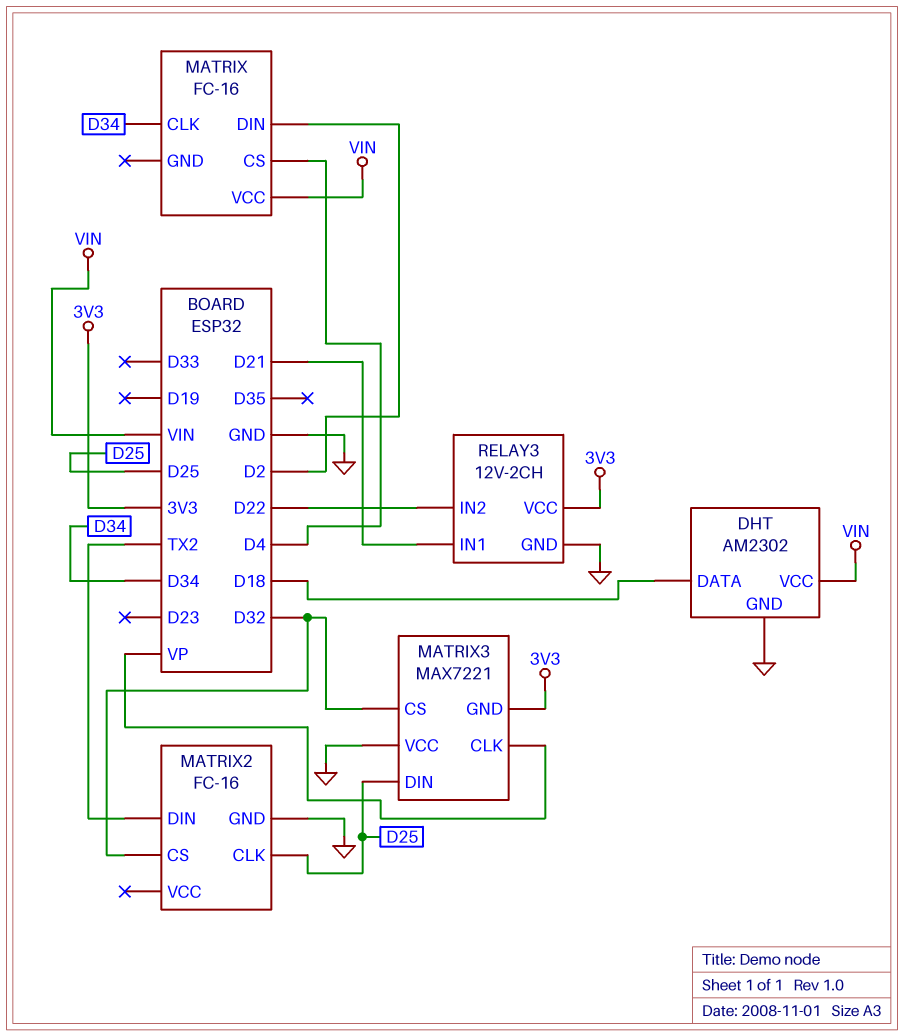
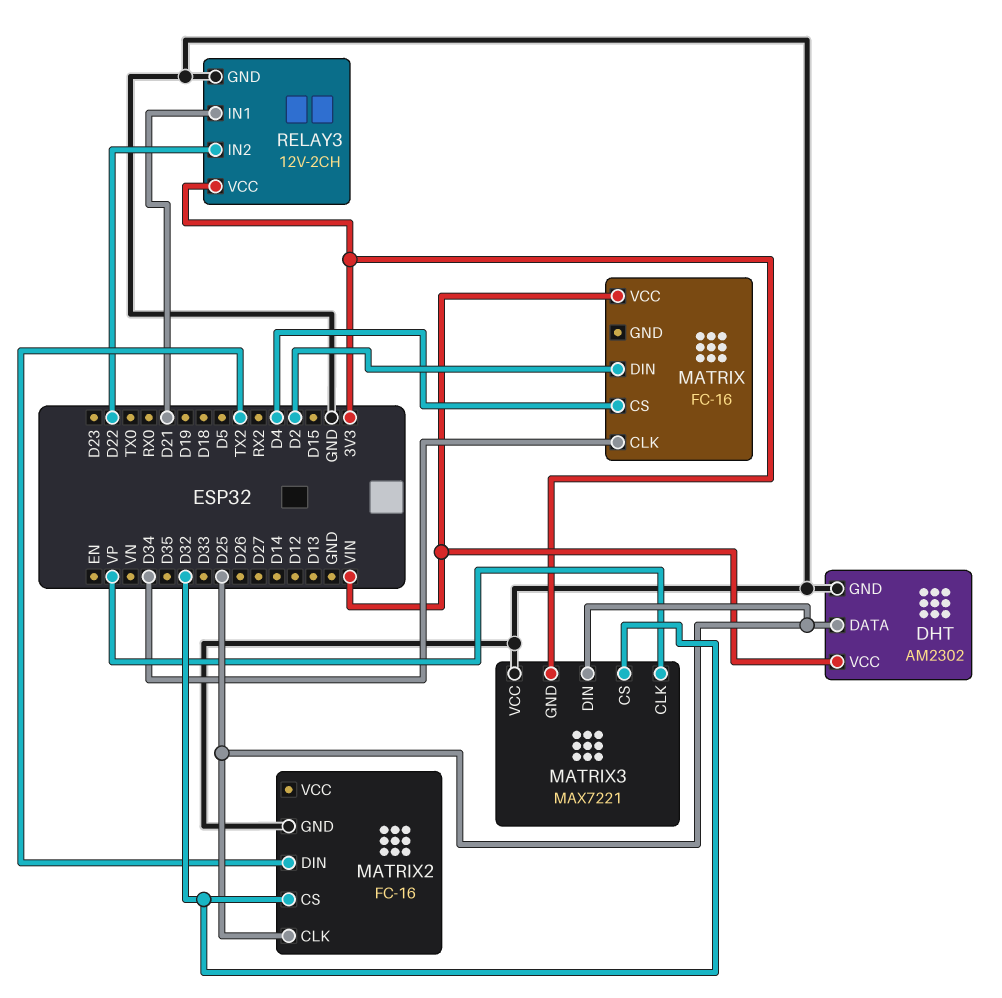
DHT pin DATA: D18 -> D25

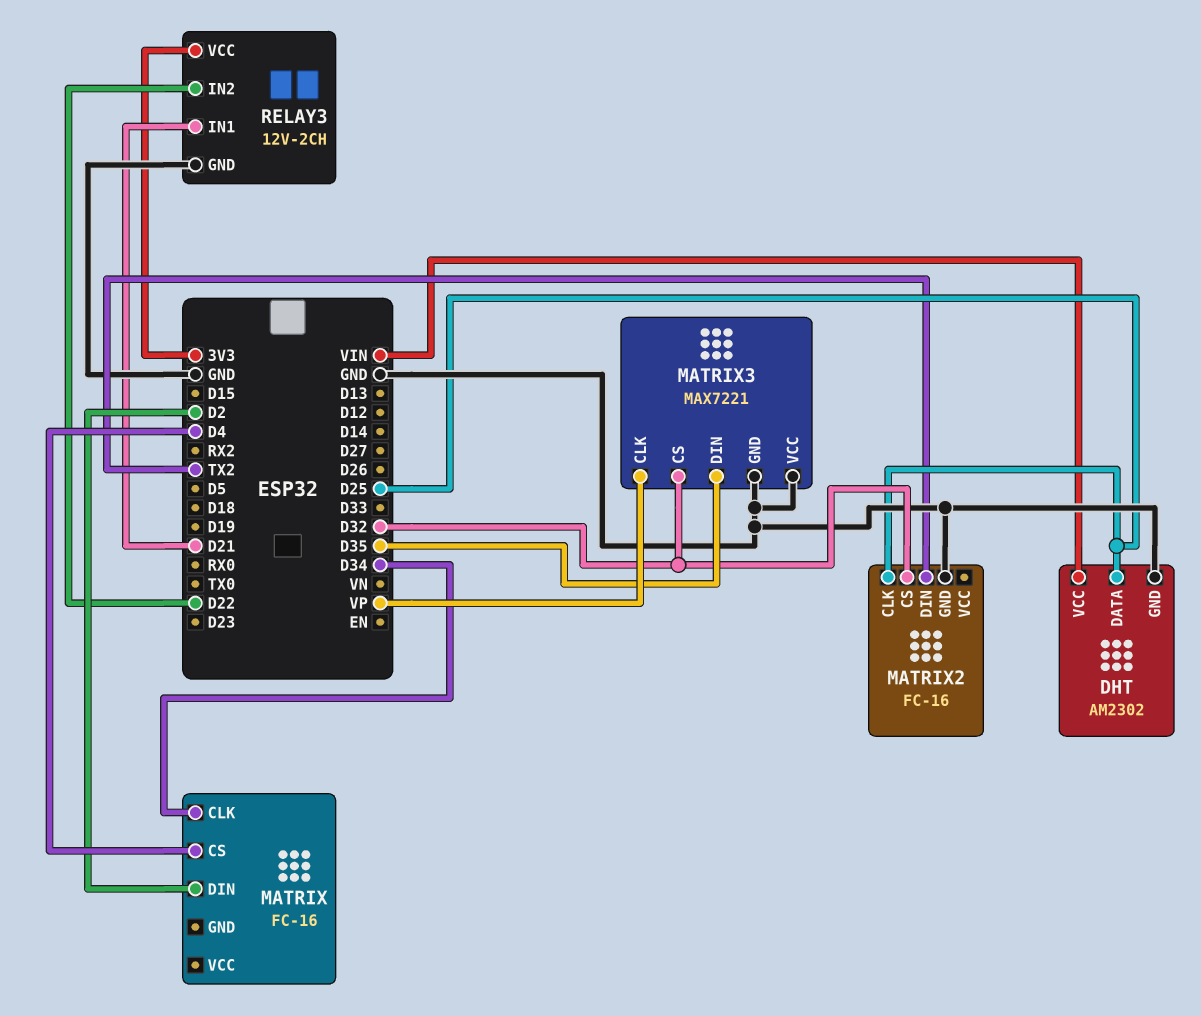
MATRIX pin VCC: VIN -> none
MATRIX3 pin DIN: D25 -> D35
MATRIX3 pin GND: 3V3 -> GND

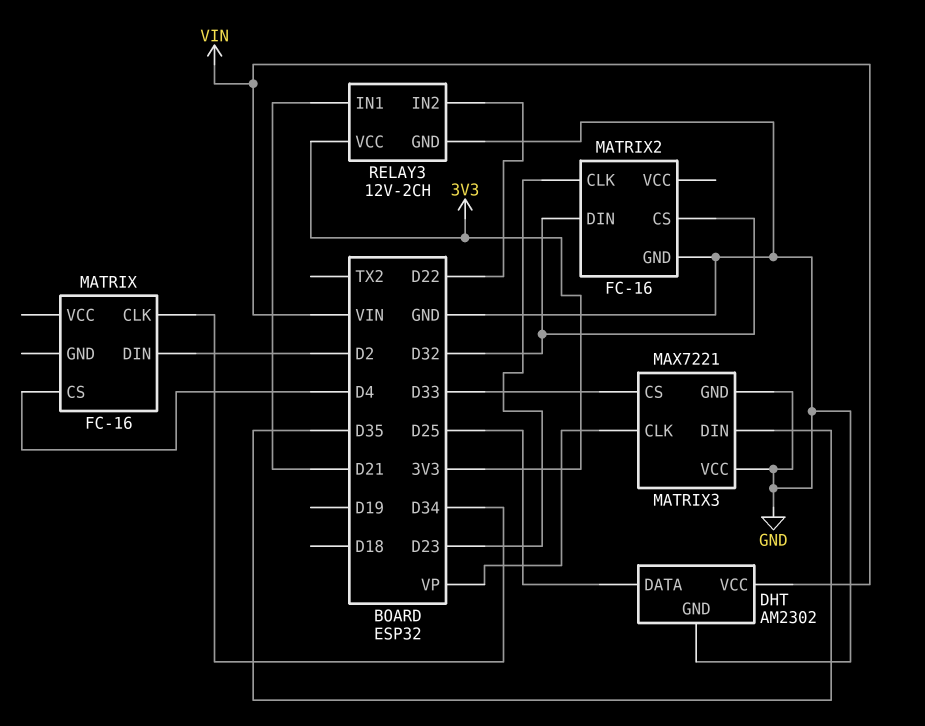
MATRIX2 pin CLK: D25 -> D23
MATRIX2 pin DIN: TX2 -> D32
MATRIX3 pin CS: D32 -> D33

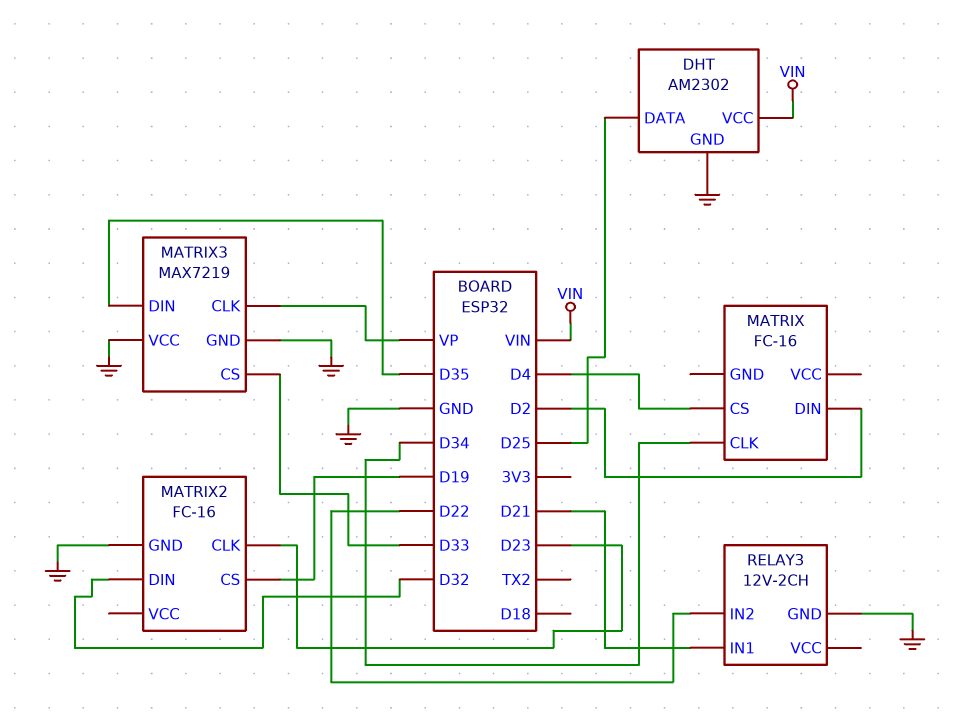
MATRIX2 pin CS: D32 -> D19
MATRIX3: MAX7221 -> MAX7219
RELAY3 pin VCC: 3V3 -> none

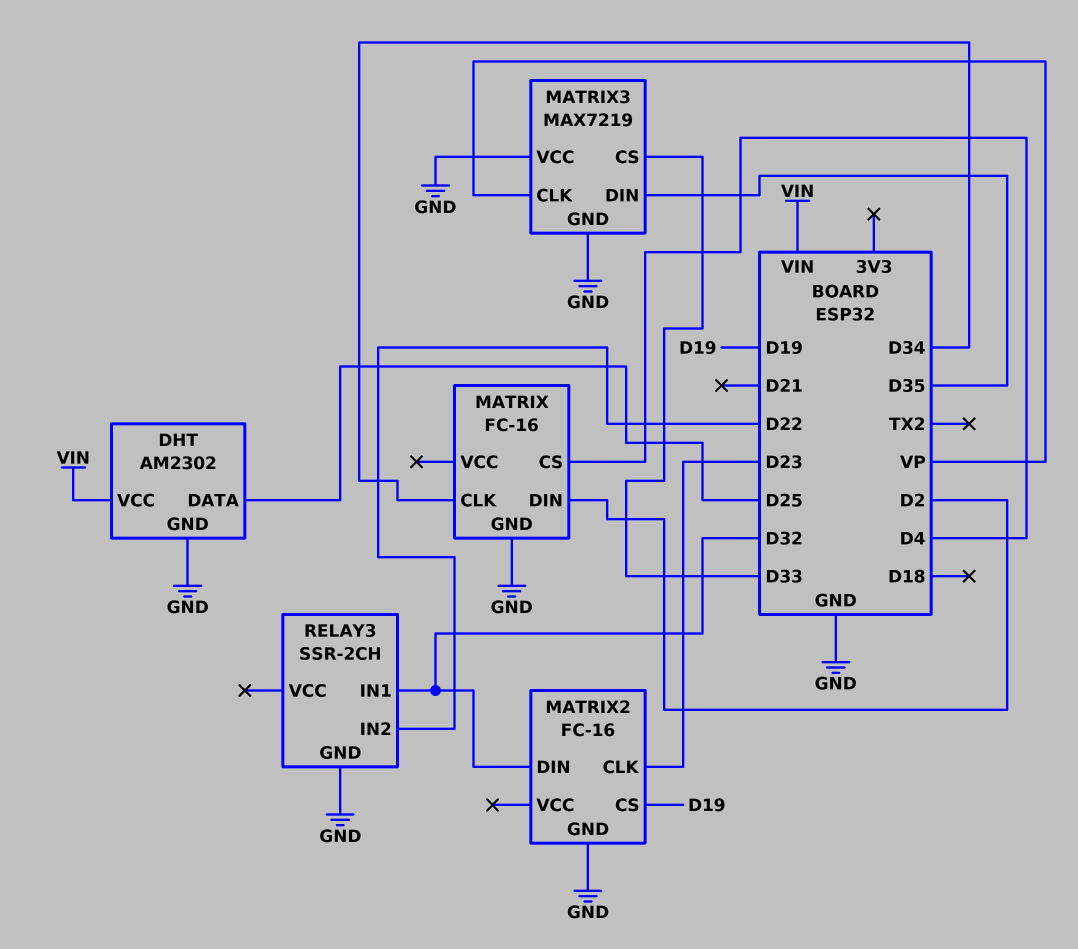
MATRIX pin GND: none -> GND
RELAY3: 12V-2CH -> SSR-2CH
RELAY3 pin IN1: D21 -> D32

